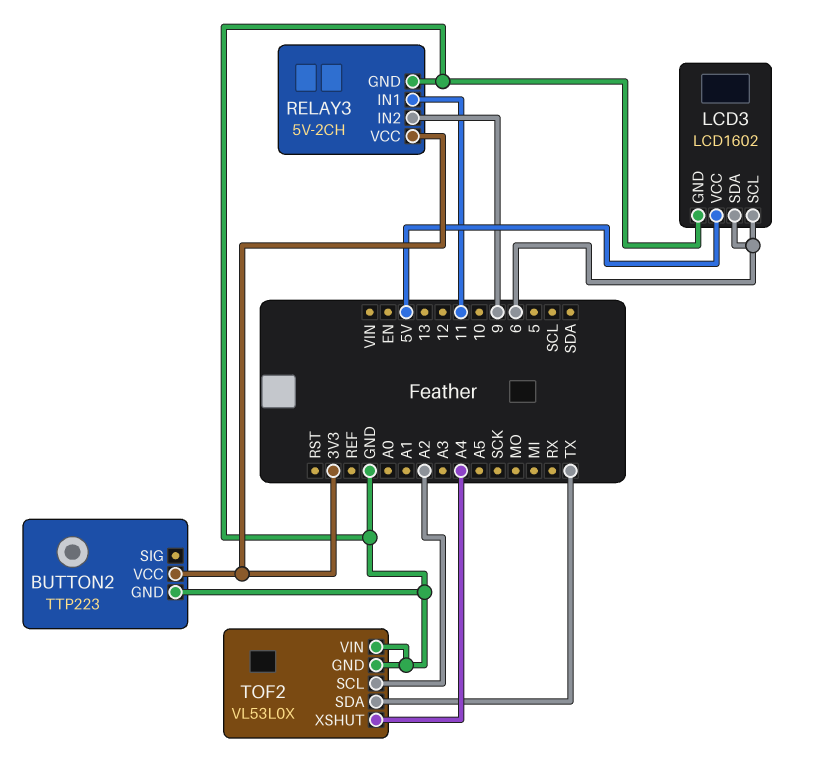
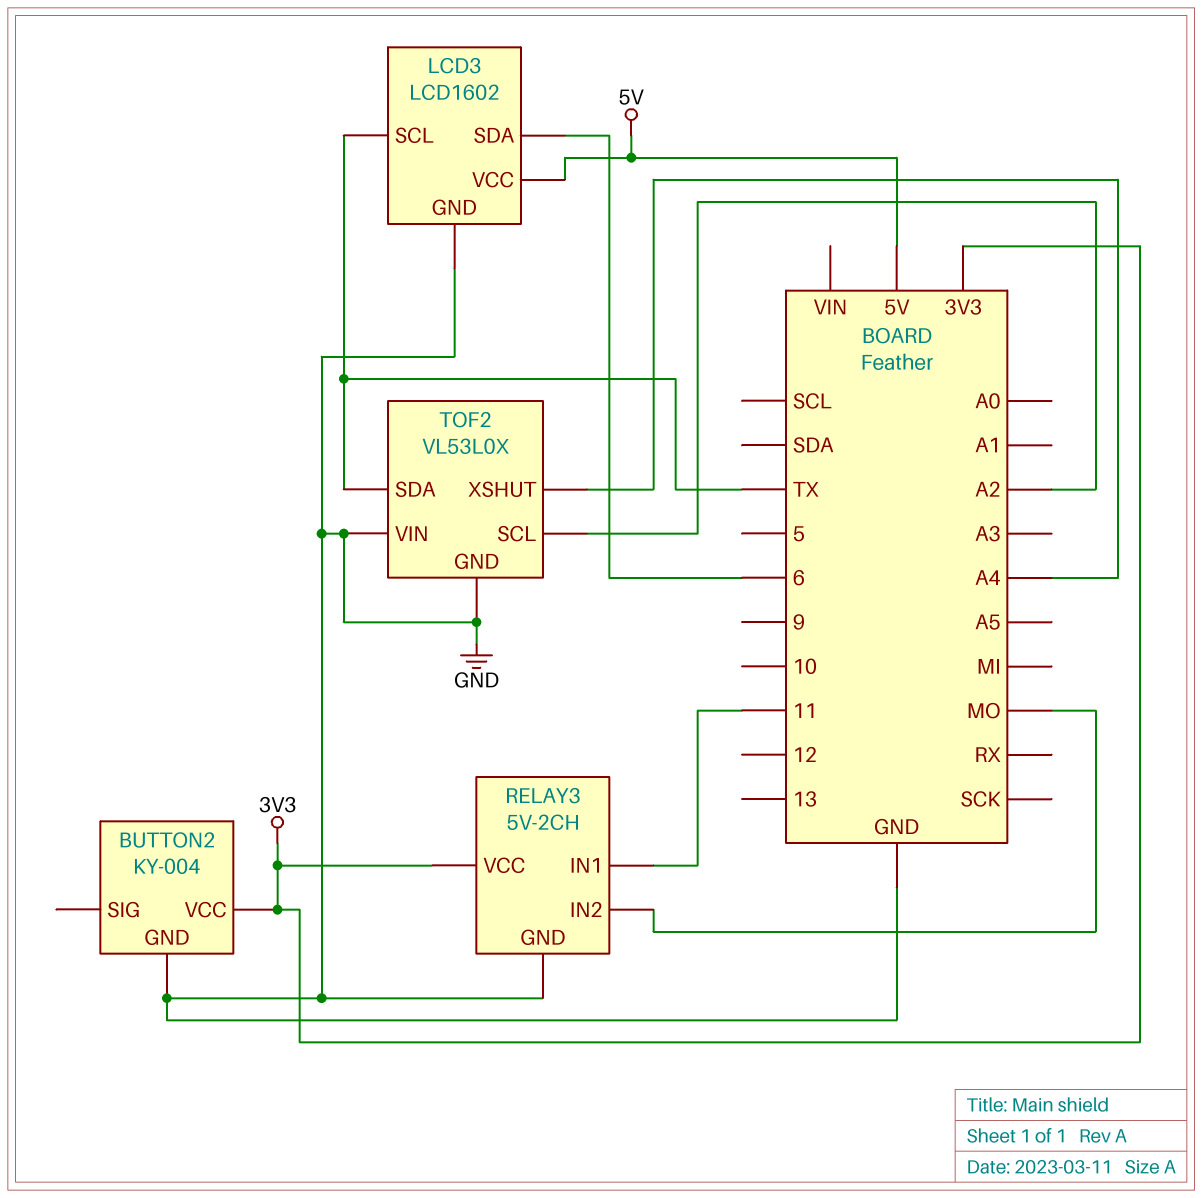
BUTTON2: TTP223 -> KY-004
LCD3 pin SCL: 6 -> TX
RELAY3 pin IN2: 9 -> MO

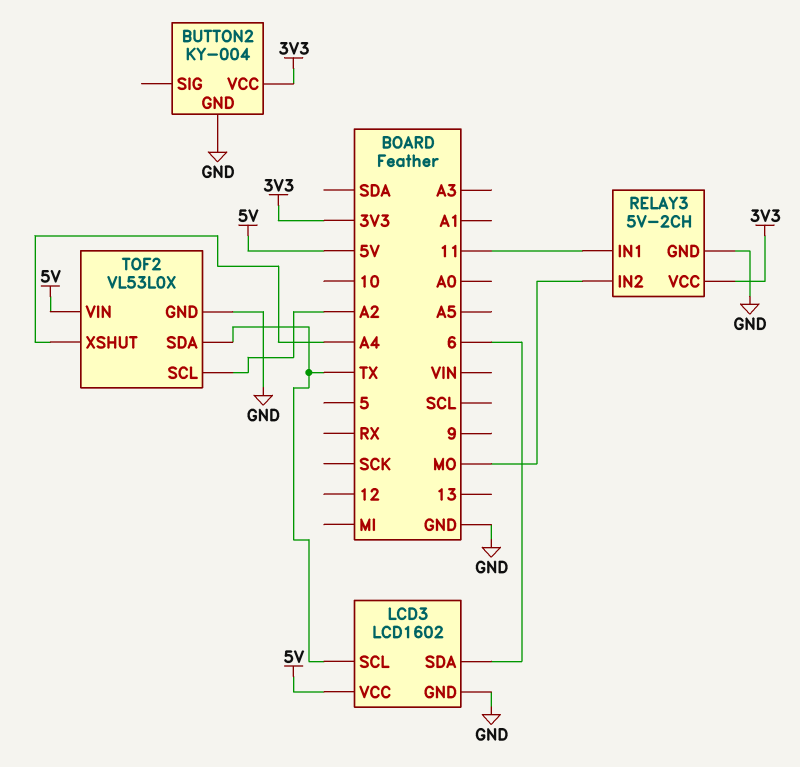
TOF2 pin VIN: GND -> 5V

